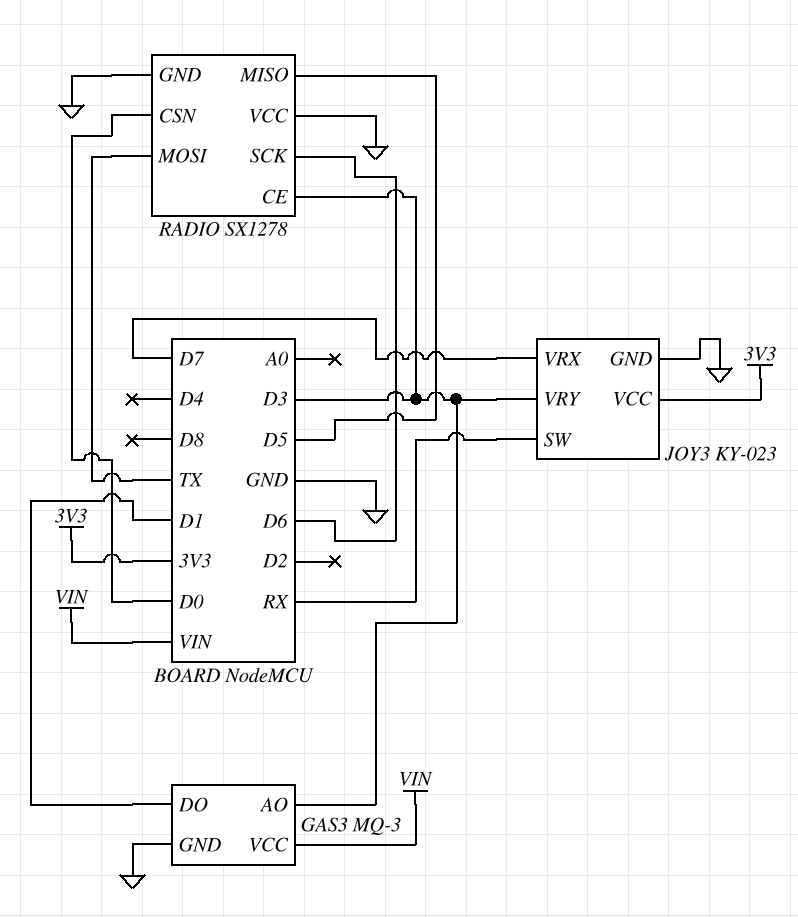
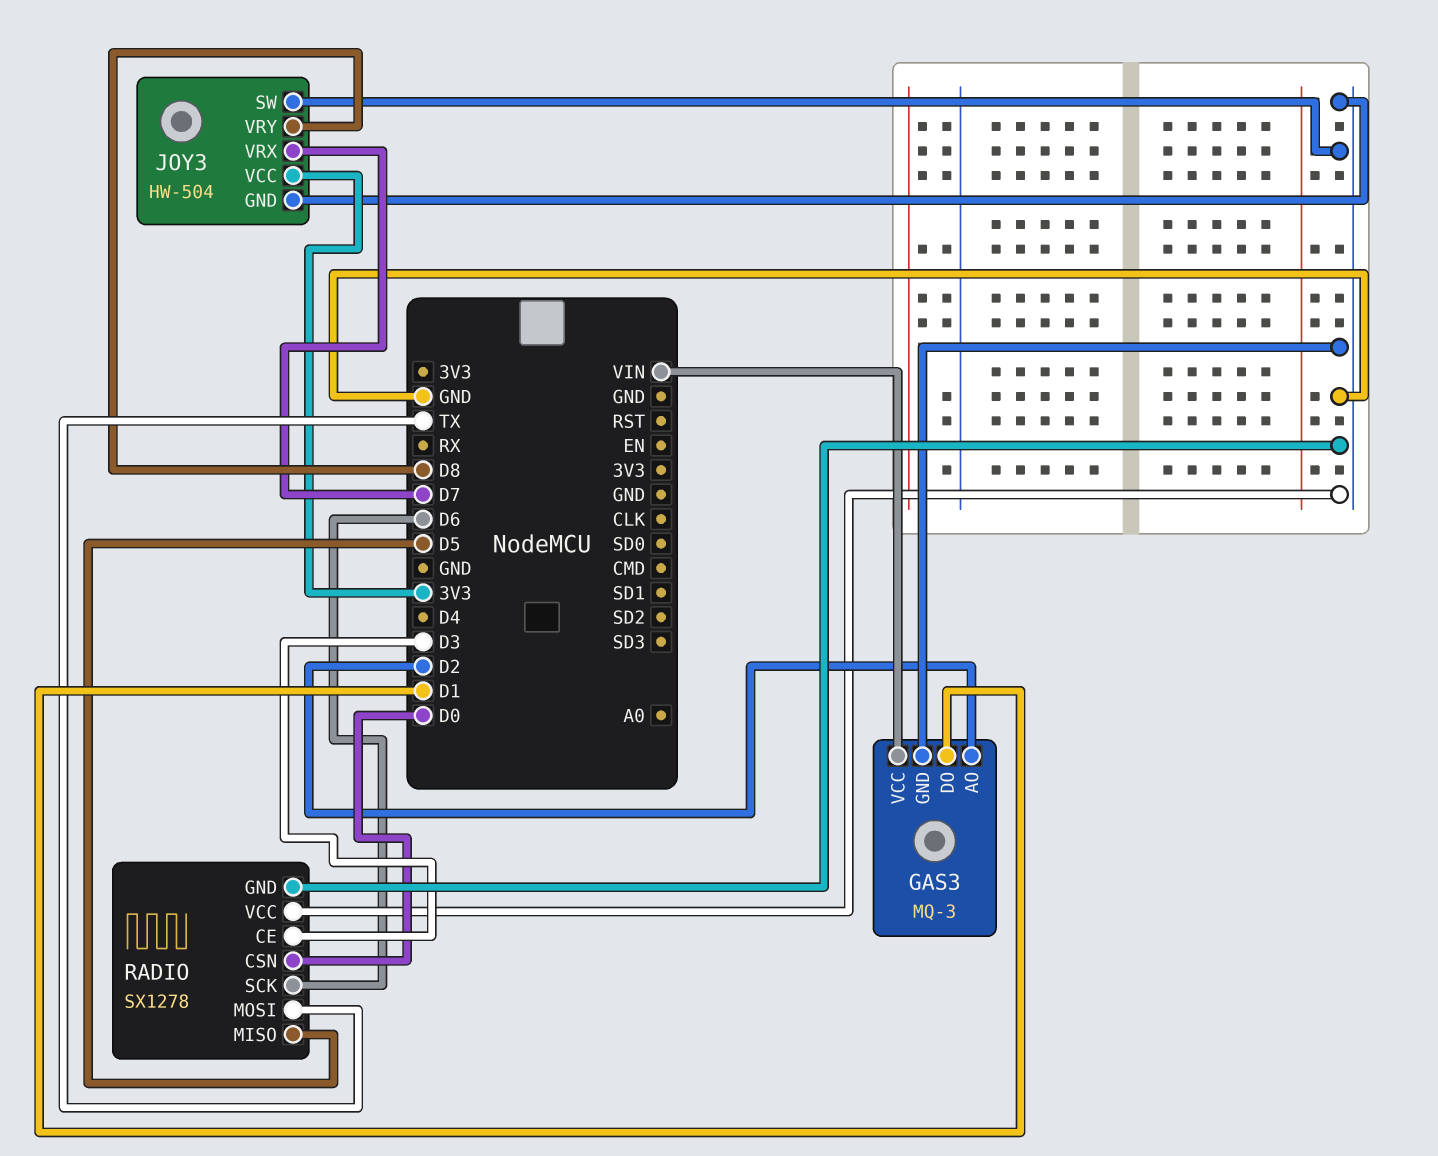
GAS3 pin AO: D3 -> D2
JOY3: KY-023 -> HW-504
JOY3 pin SW: RX -> GND
JOY3 pin VRY: D3 -> D8

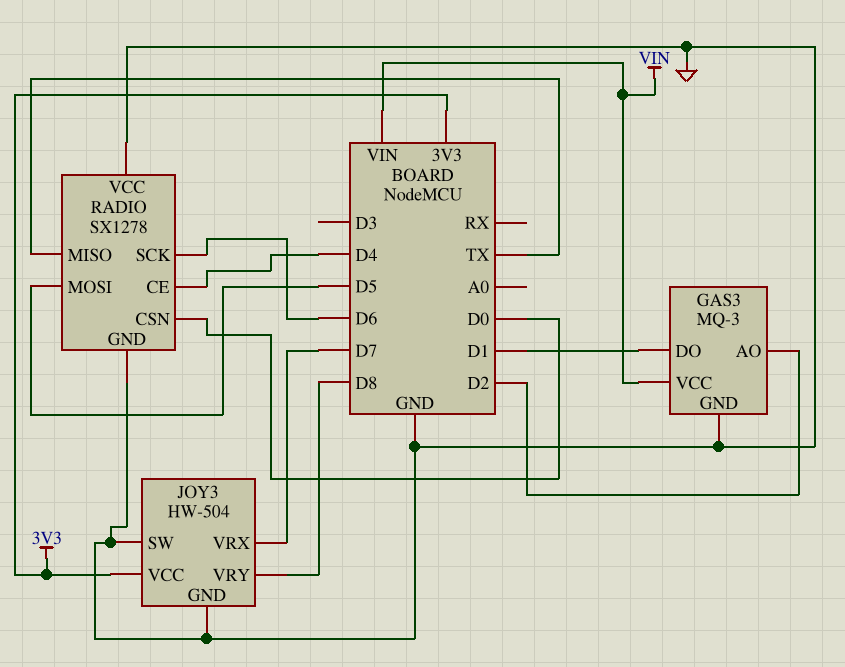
RADIO pin CE: D3 -> D4
RADIO pin MISO: D5 -> TX
RADIO pin MOSI: TX -> D5

